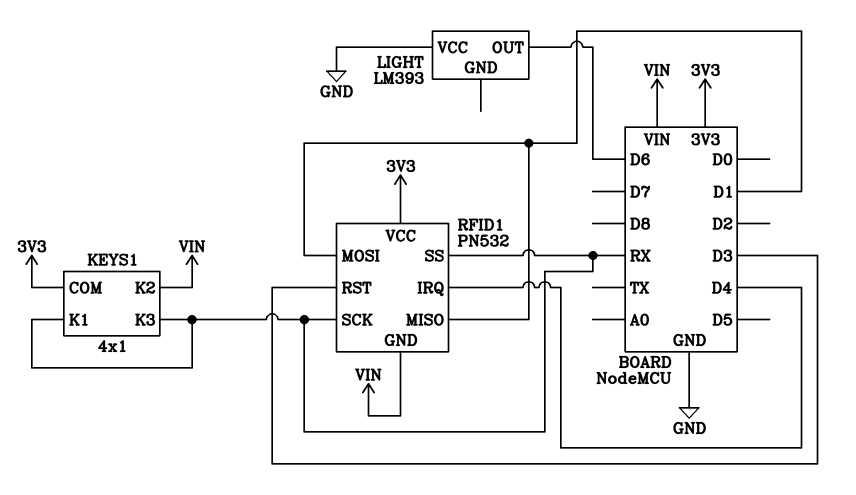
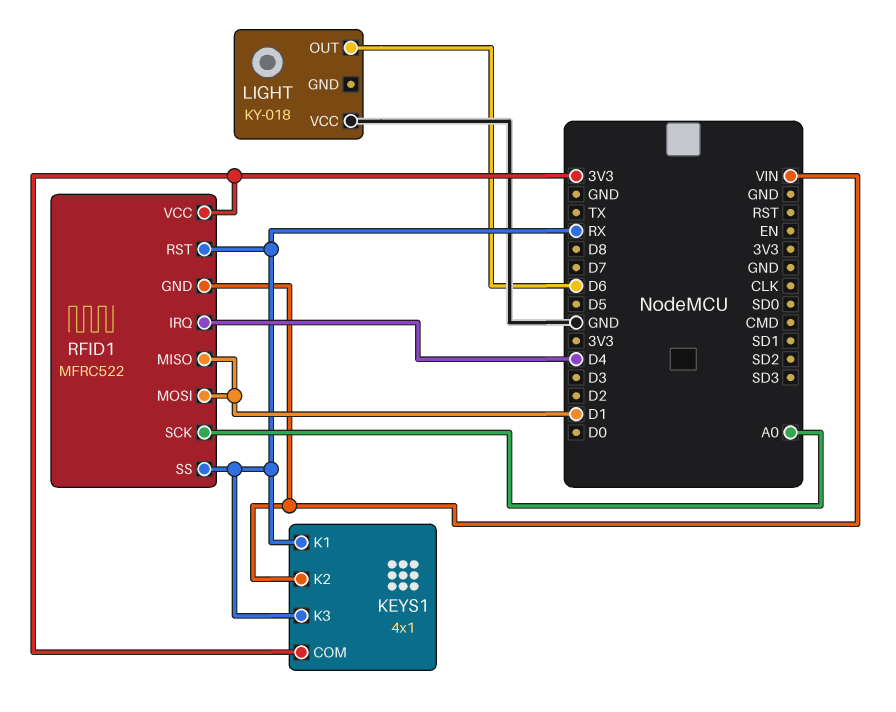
LIGHT: LM393 -> KY-018
RFID1: PN532 -> MFRC522
RFID1 pin RST: D3 -> RX
RFID1 pin SCK: RX -> A0

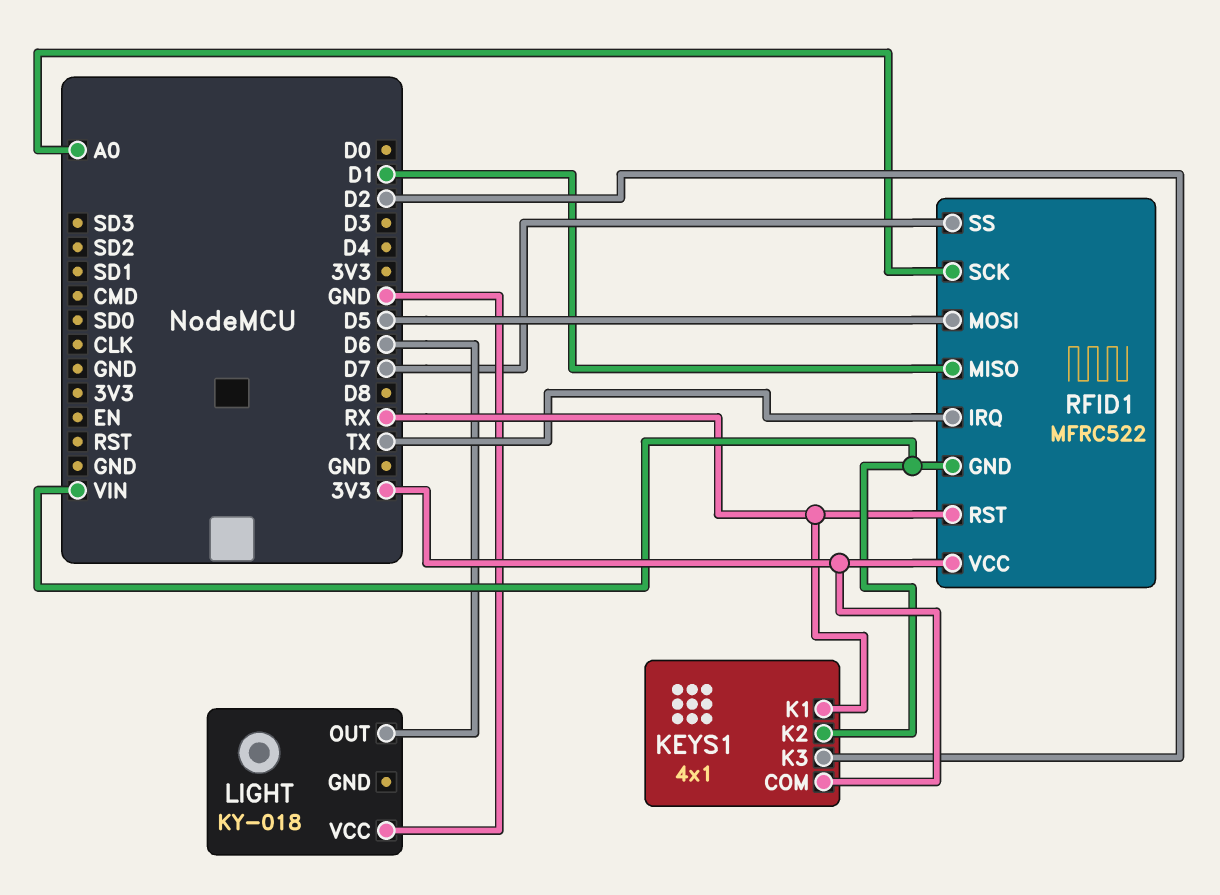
KEYS1 pin K3: RX -> D2
RFID1 pin IRQ: D4 -> TX
RFID1 pin MOSI: D1 -> D5
RFID1 pin SS: RX -> D7

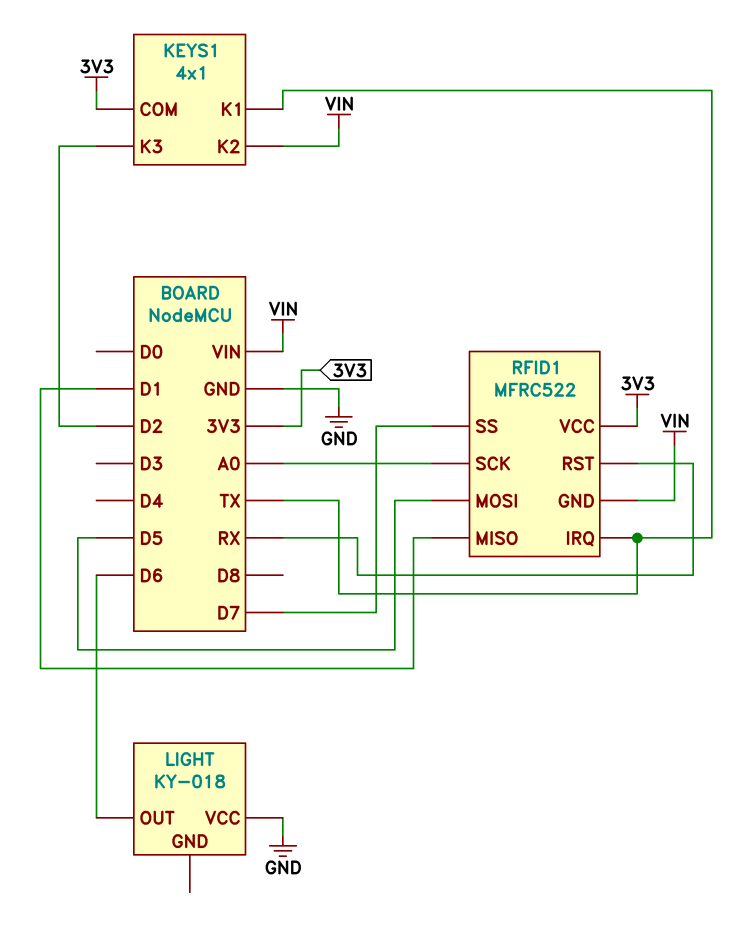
KEYS1 pin K1: RX -> TX

